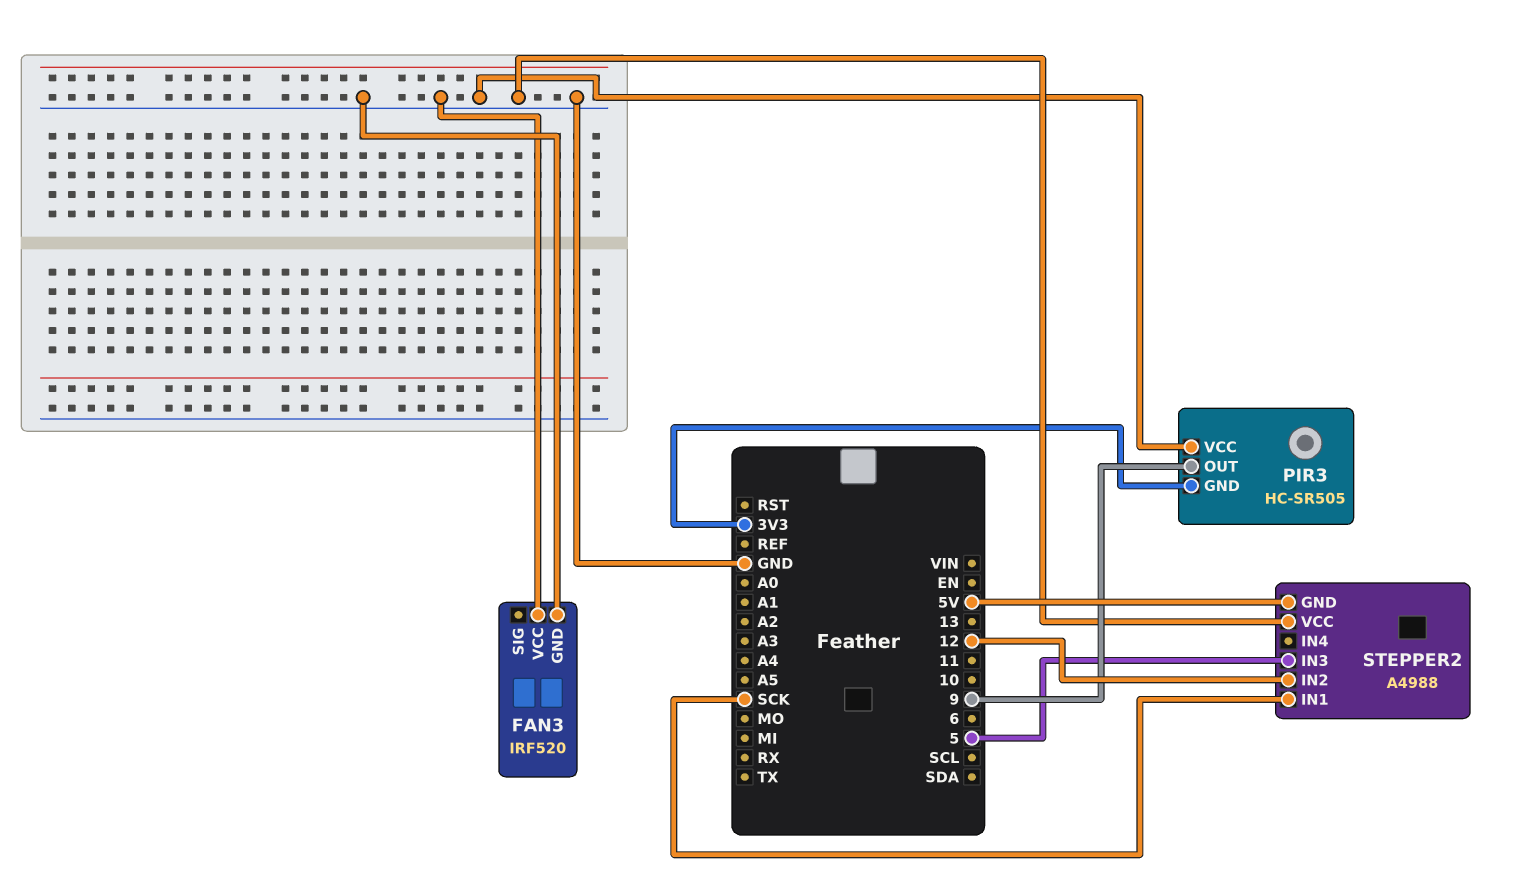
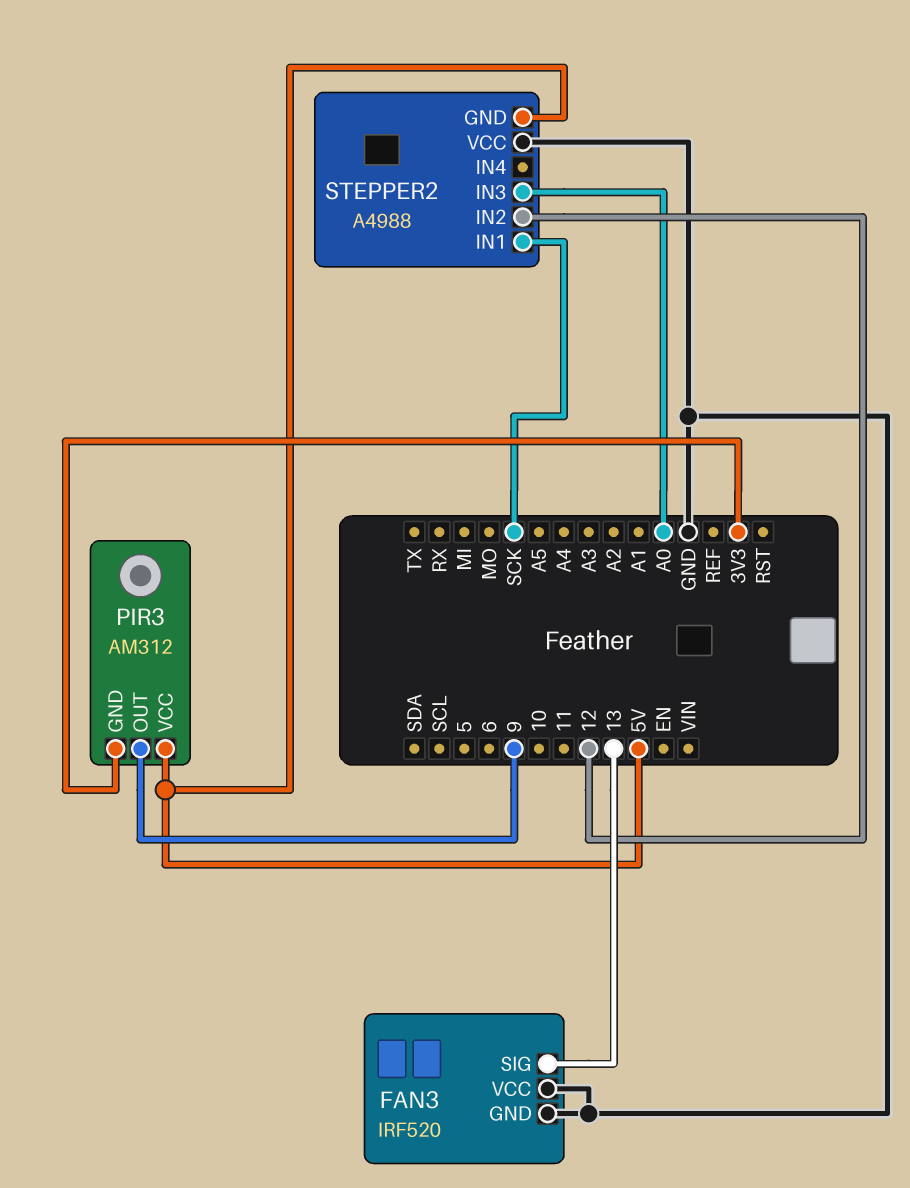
FAN3 pin SIG: none -> 13
PIR3: HC-SR505 -> AM312
PIR3 pin VCC: GND -> 5V
STEPPER2 pin IN3: 5 -> A0

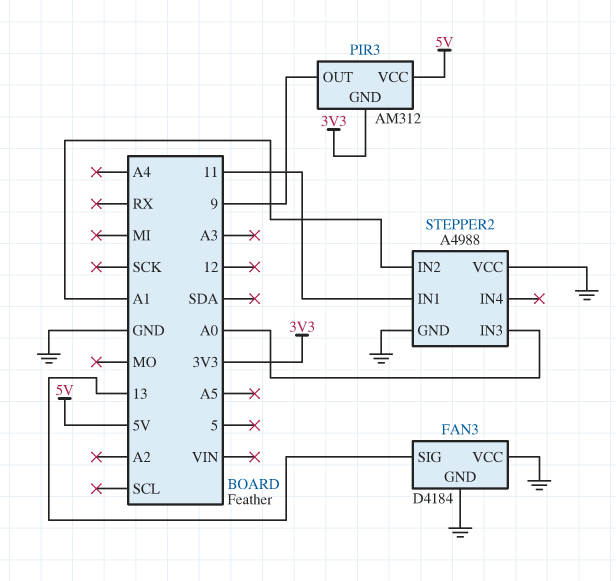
FAN3: IRF520 -> D4184
STEPPER2 pin GND: 5V -> GND
STEPPER2 pin IN1: SCK -> 11
STEPPER2 pin IN2: 12 -> A1

